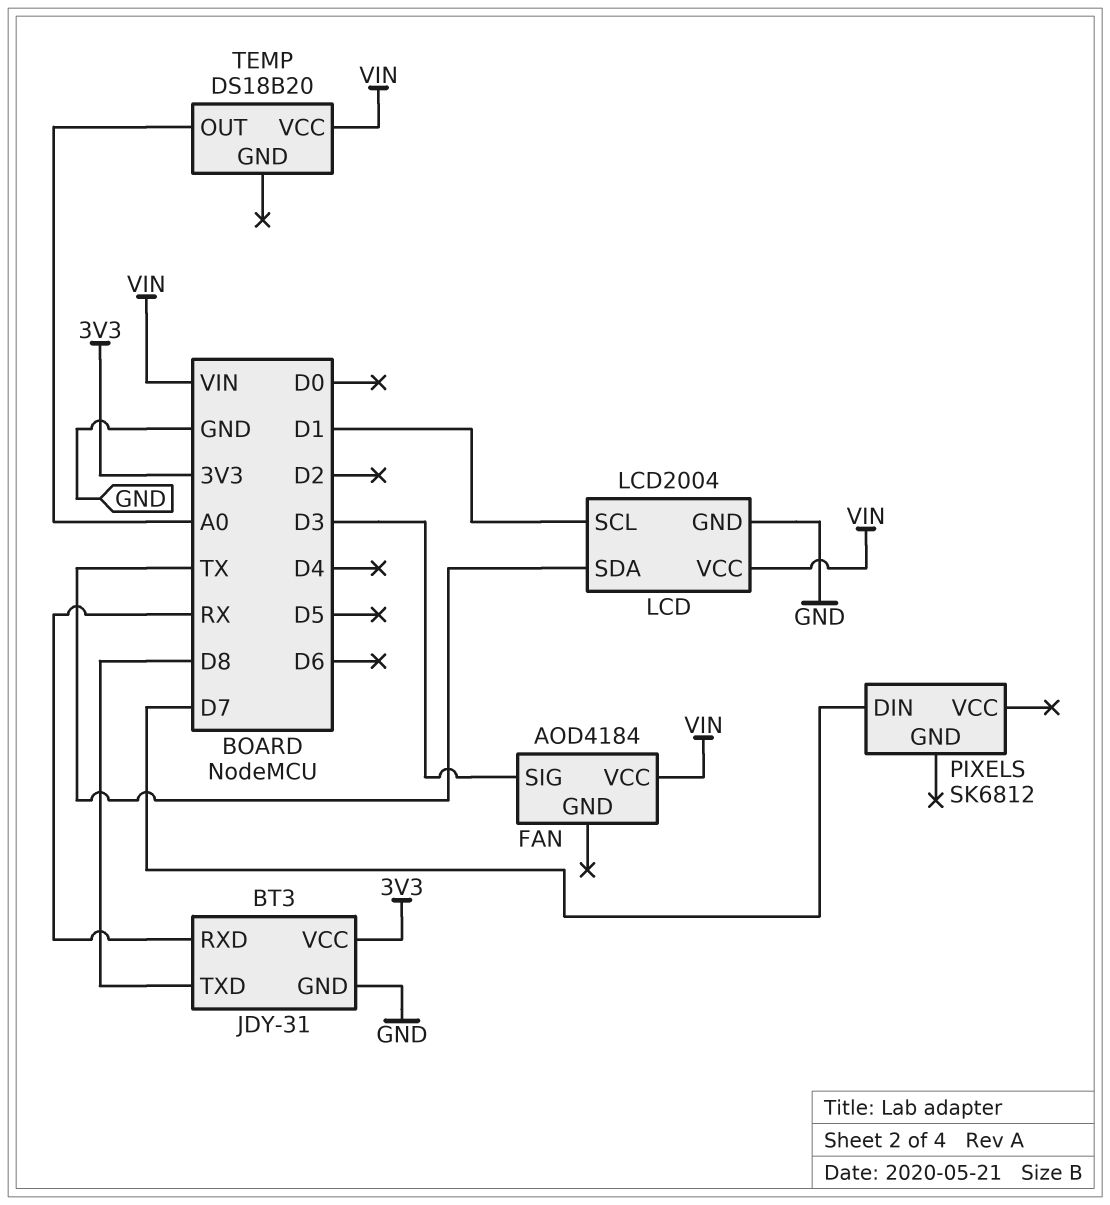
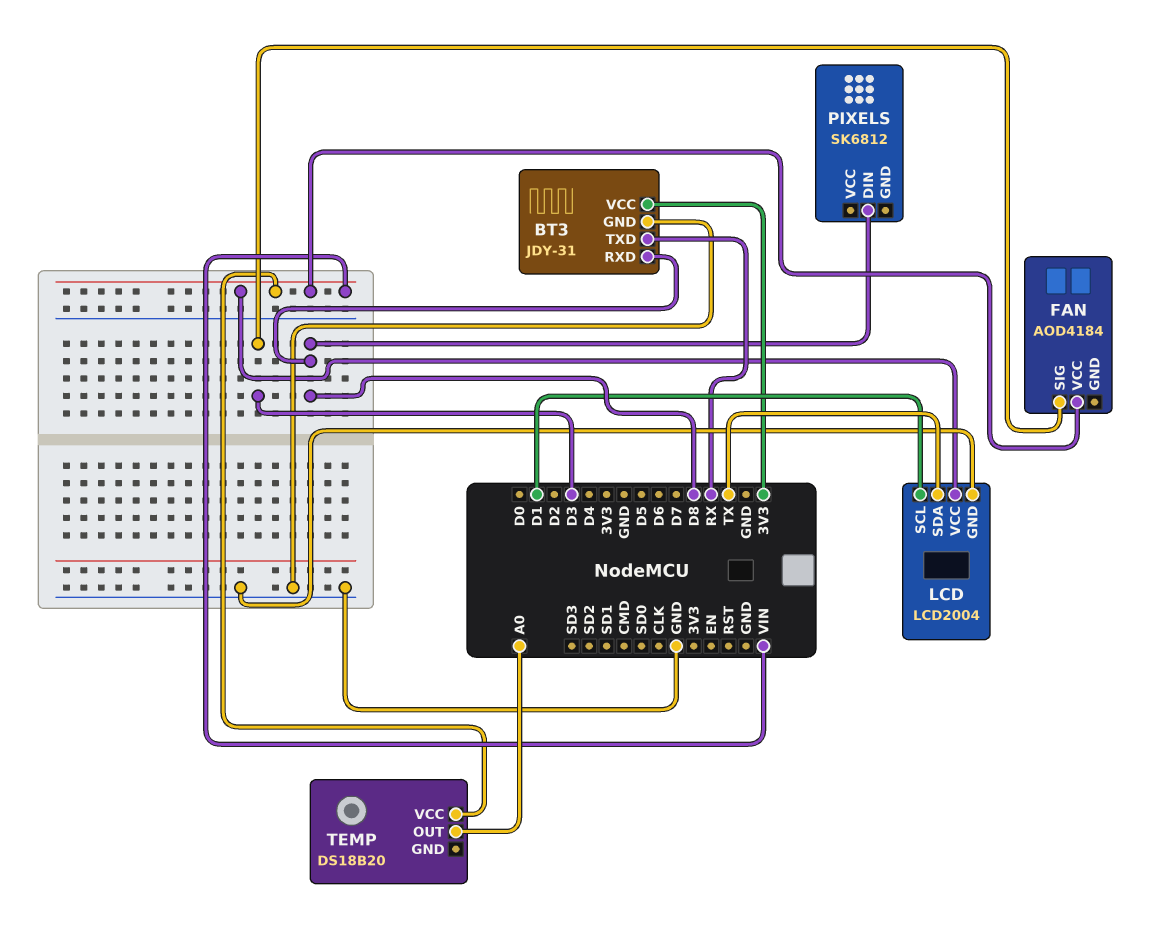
BT3 pin RXD: RX -> D8
BT3 pin TXD: D8 -> RX
PIXELS pin DIN: D7 -> D8

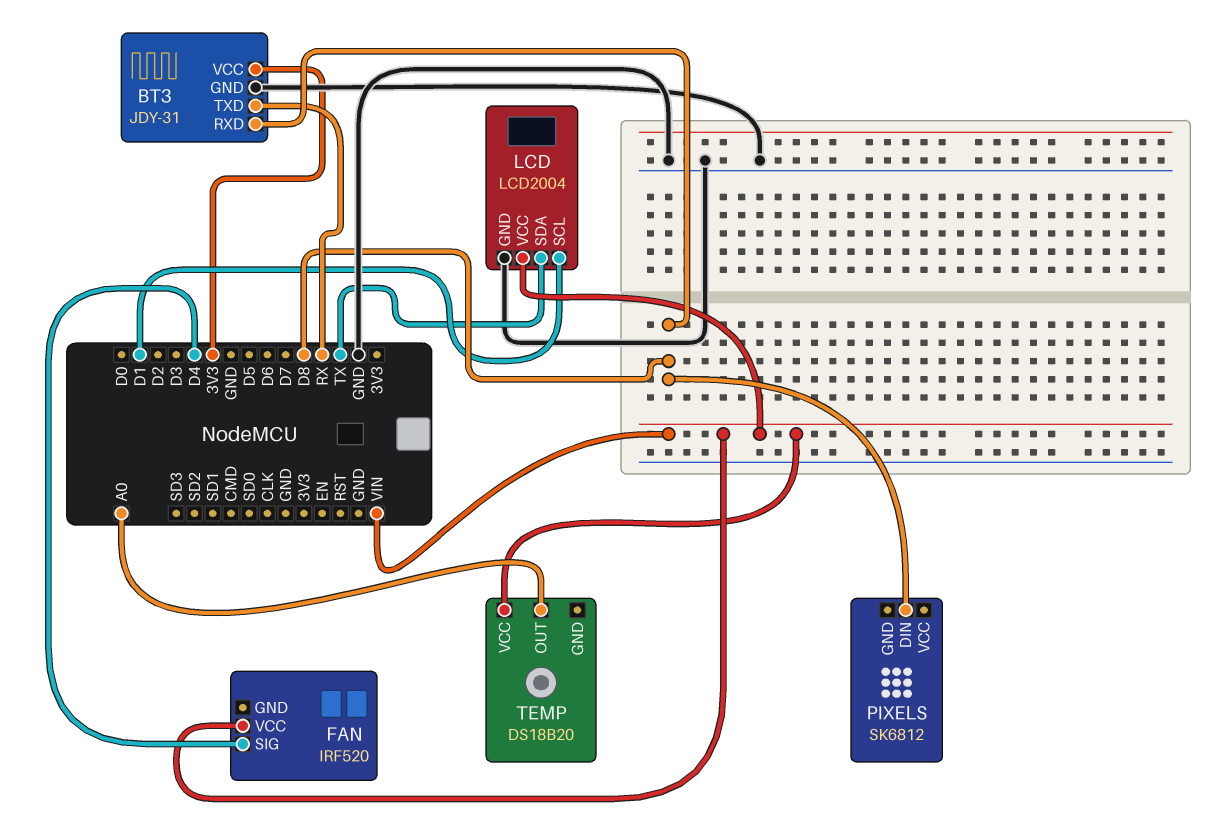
FAN: AOD4184 -> IRF520
FAN pin SIG: D3 -> D4

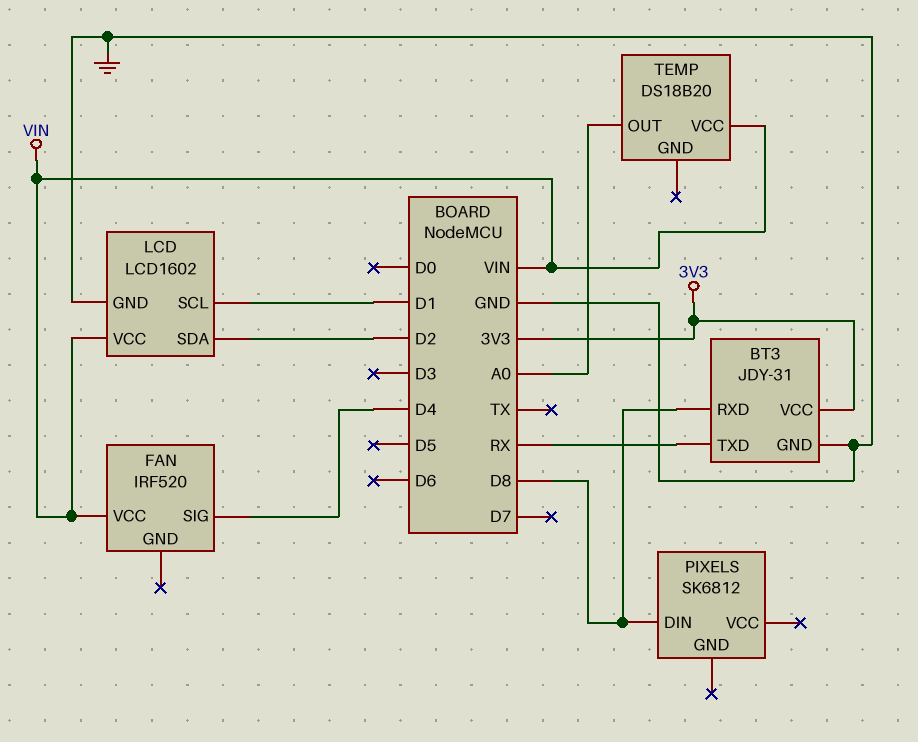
LCD: LCD2004 -> LCD1602
LCD pin SDA: TX -> D2

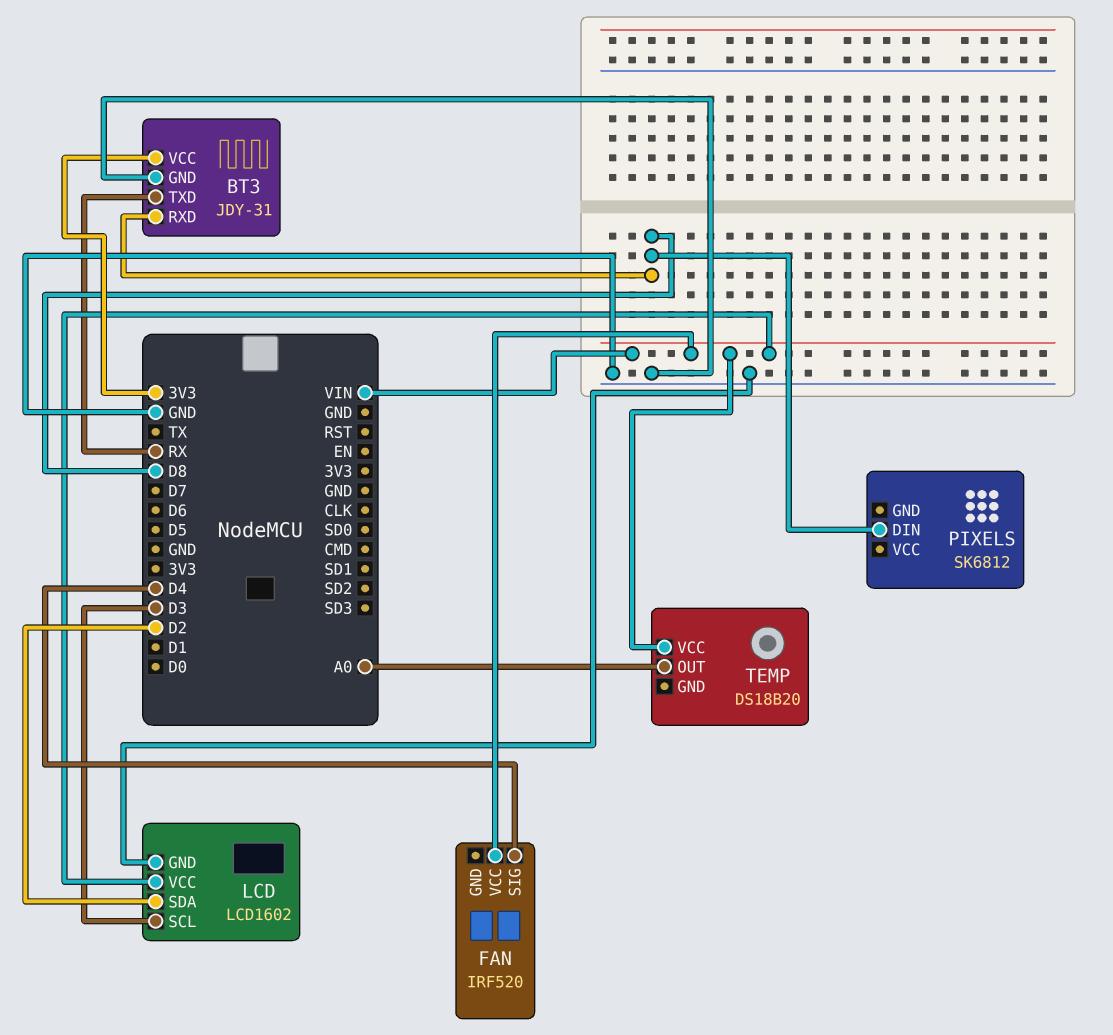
LCD pin SCL: D1 -> D3

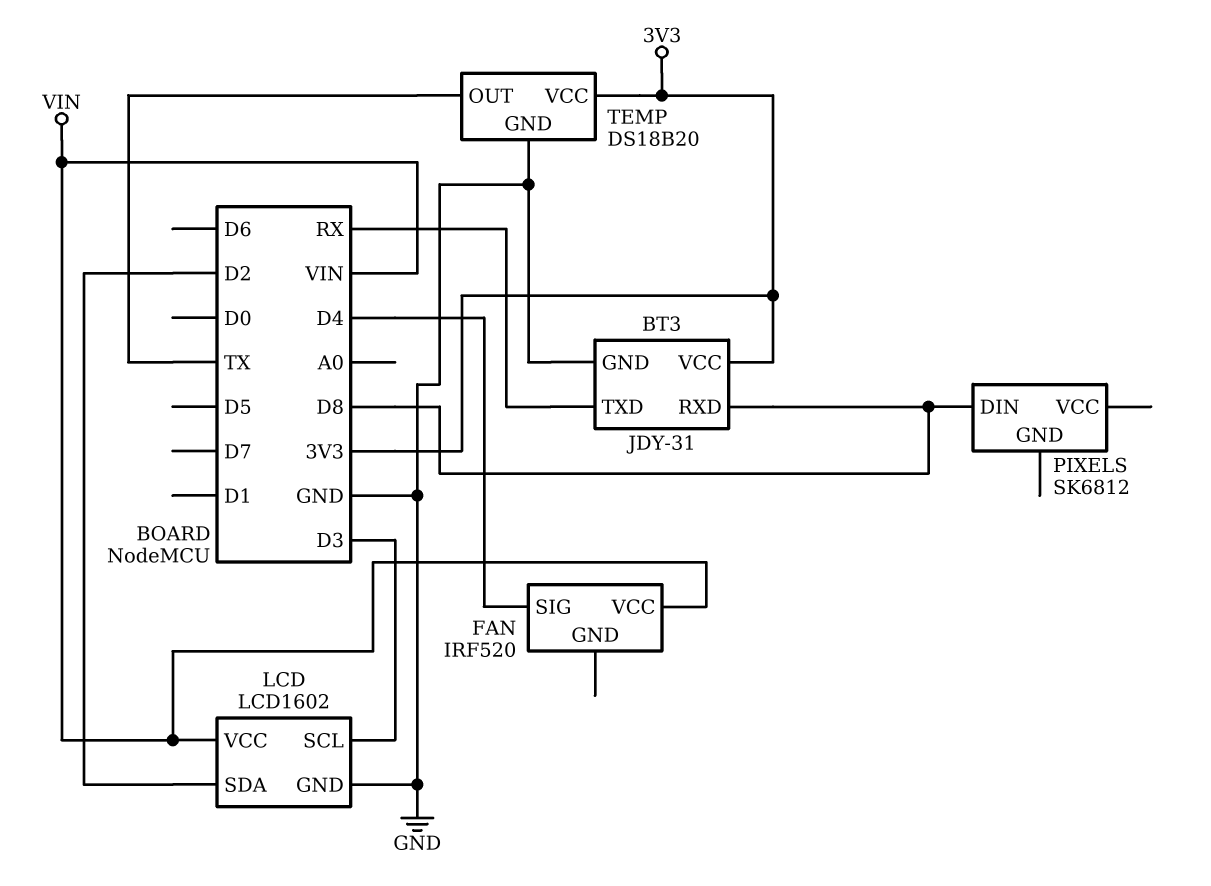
TEMP pin GND: none -> GND
TEMP pin OUT: A0 -> TX
TEMP pin VCC: VIN -> 3V3

